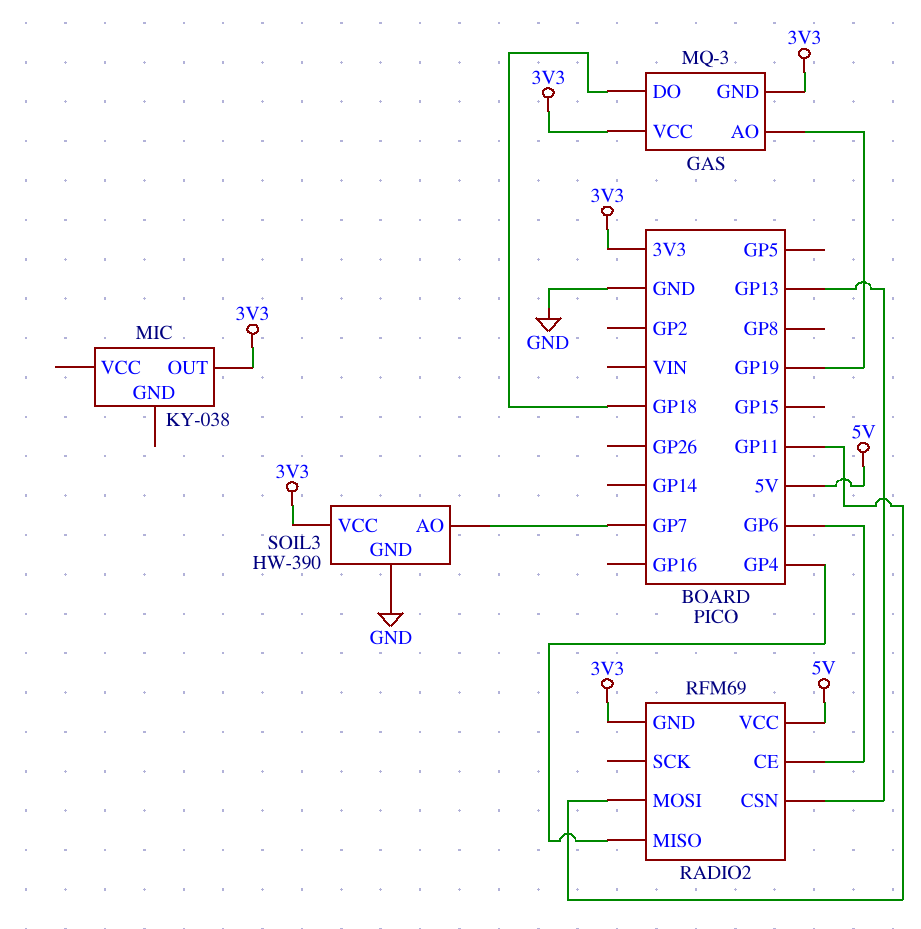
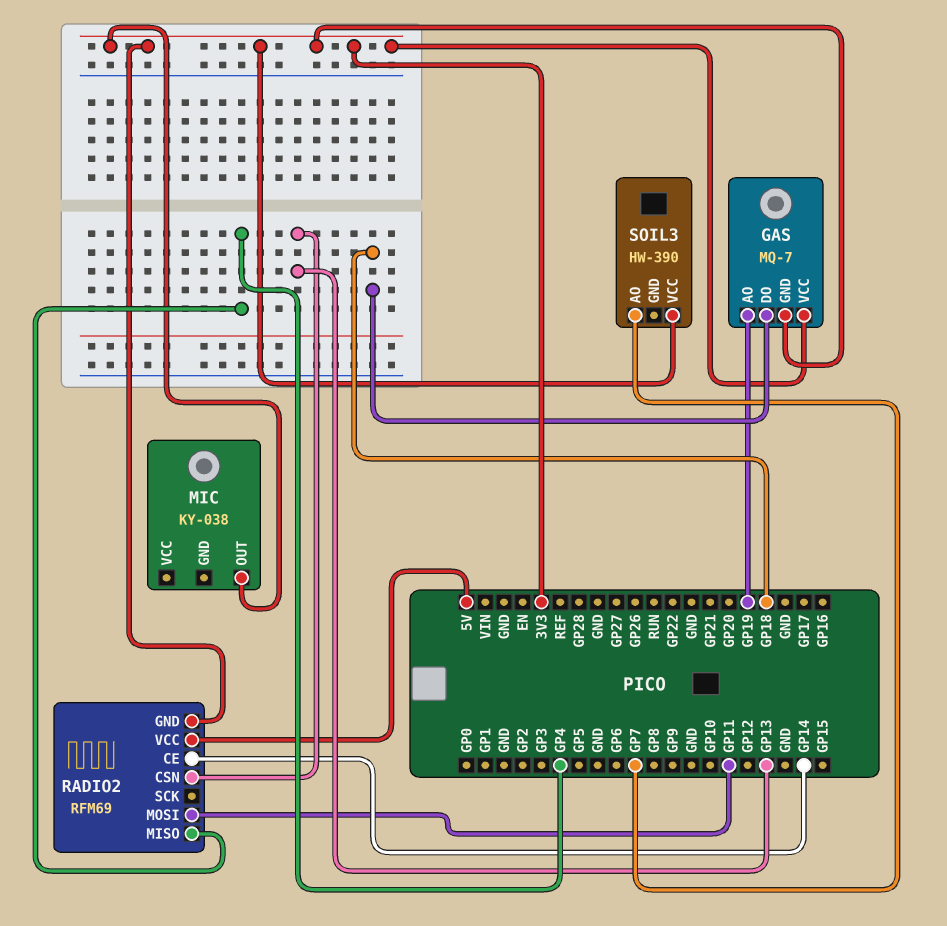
GAS: MQ-3 -> MQ-7
RADIO2 pin CE: GP6 -> GP14
SOIL3 pin GND: GND -> none

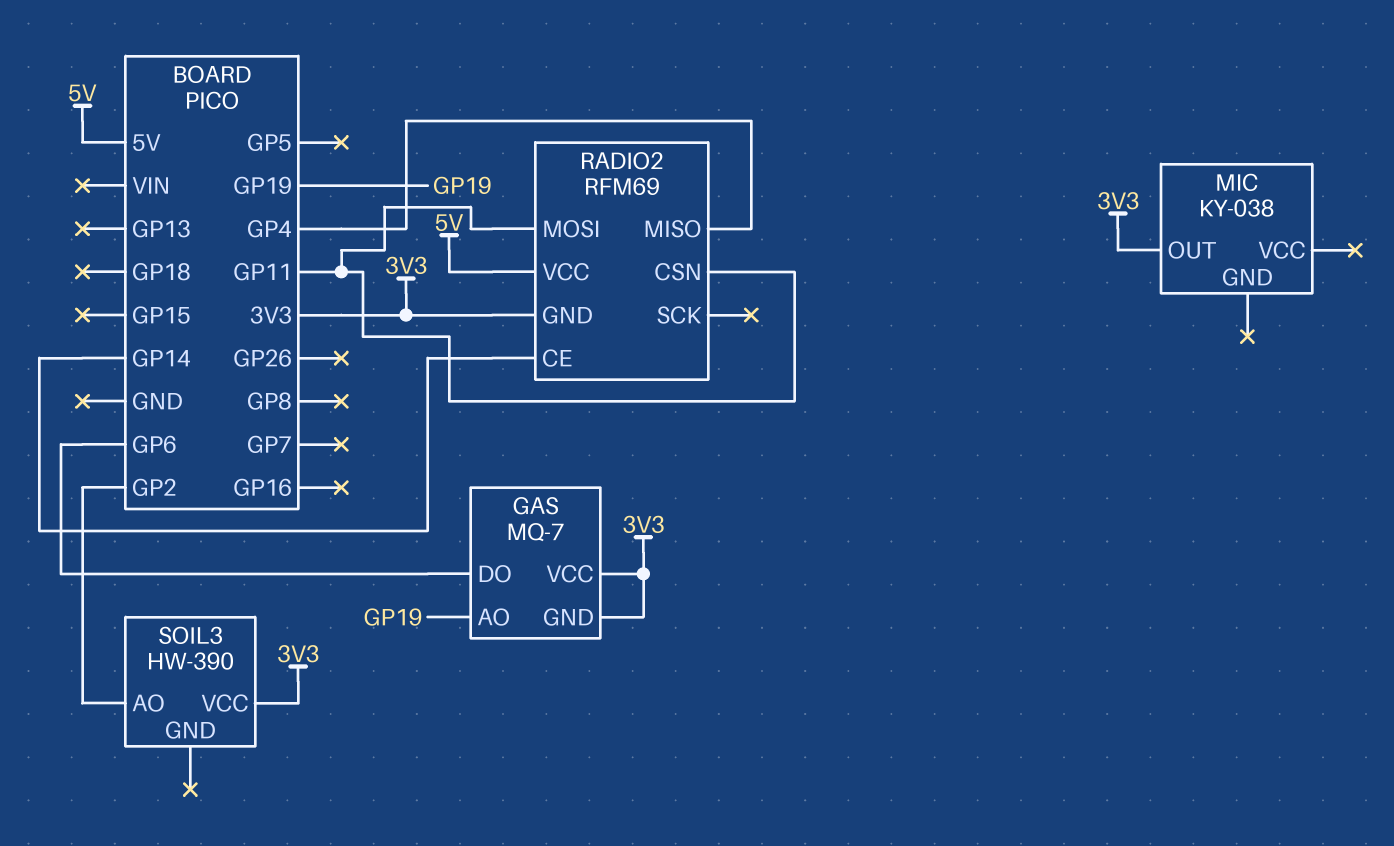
GAS pin DO: GP18 -> GP6
RADIO2 pin CSN: GP13 -> GP11
SOIL3 pin AO: GP7 -> GP2

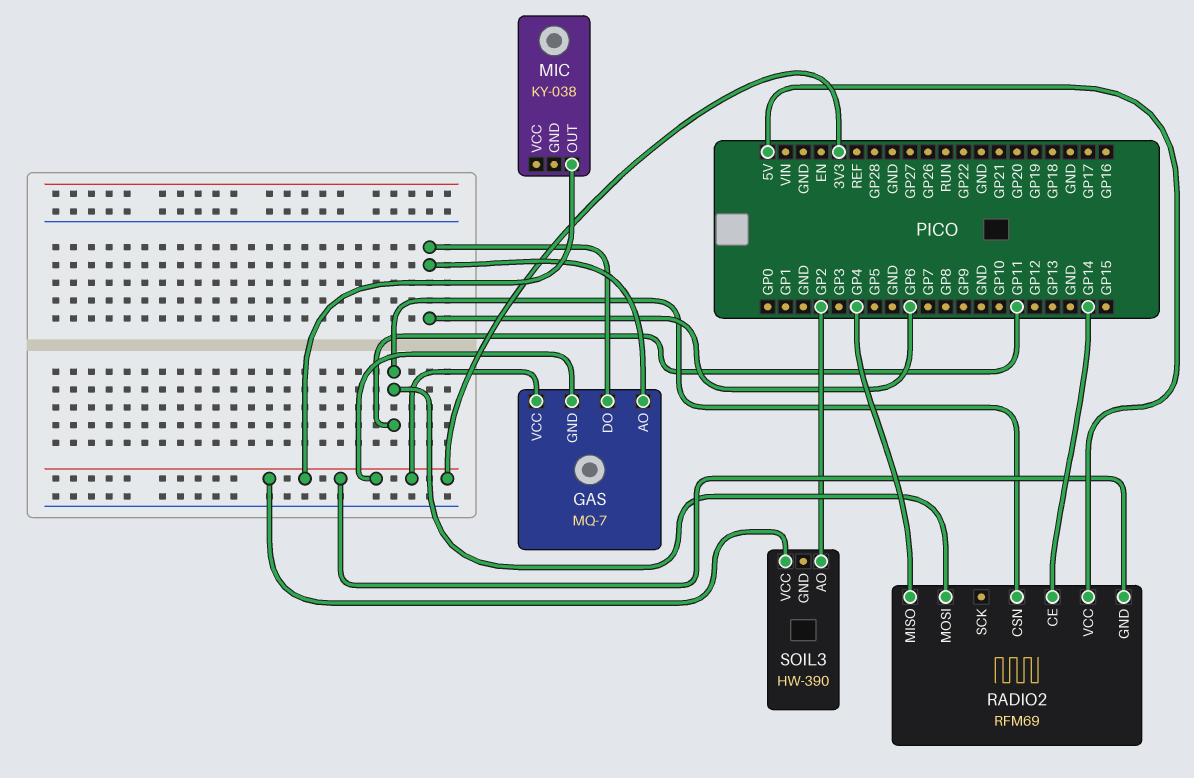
GAS pin AO: GP19 -> GP6

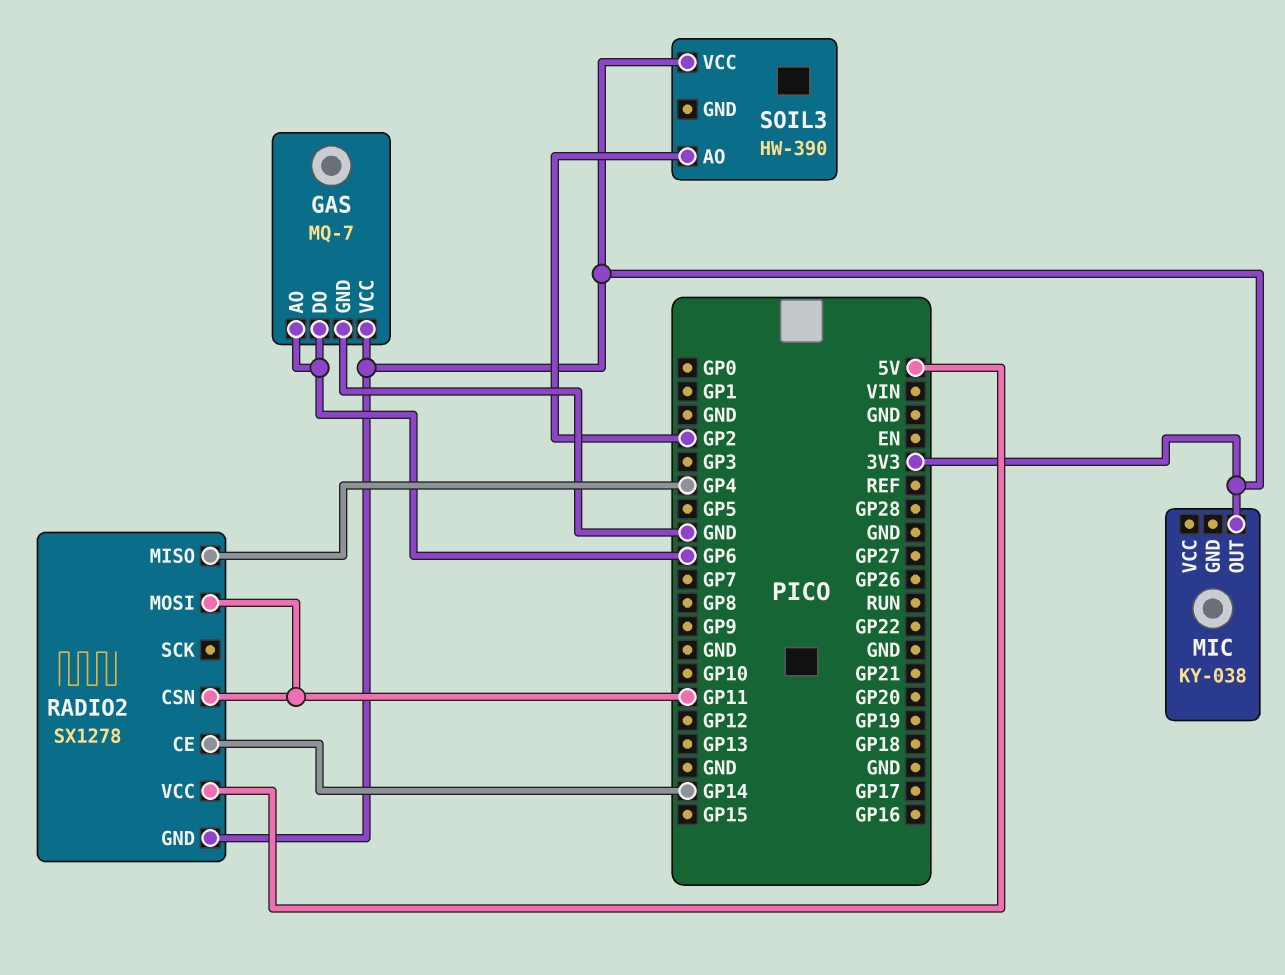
GAS pin GND: 3V3 -> GND
RADIO2: RFM69 -> SX1278

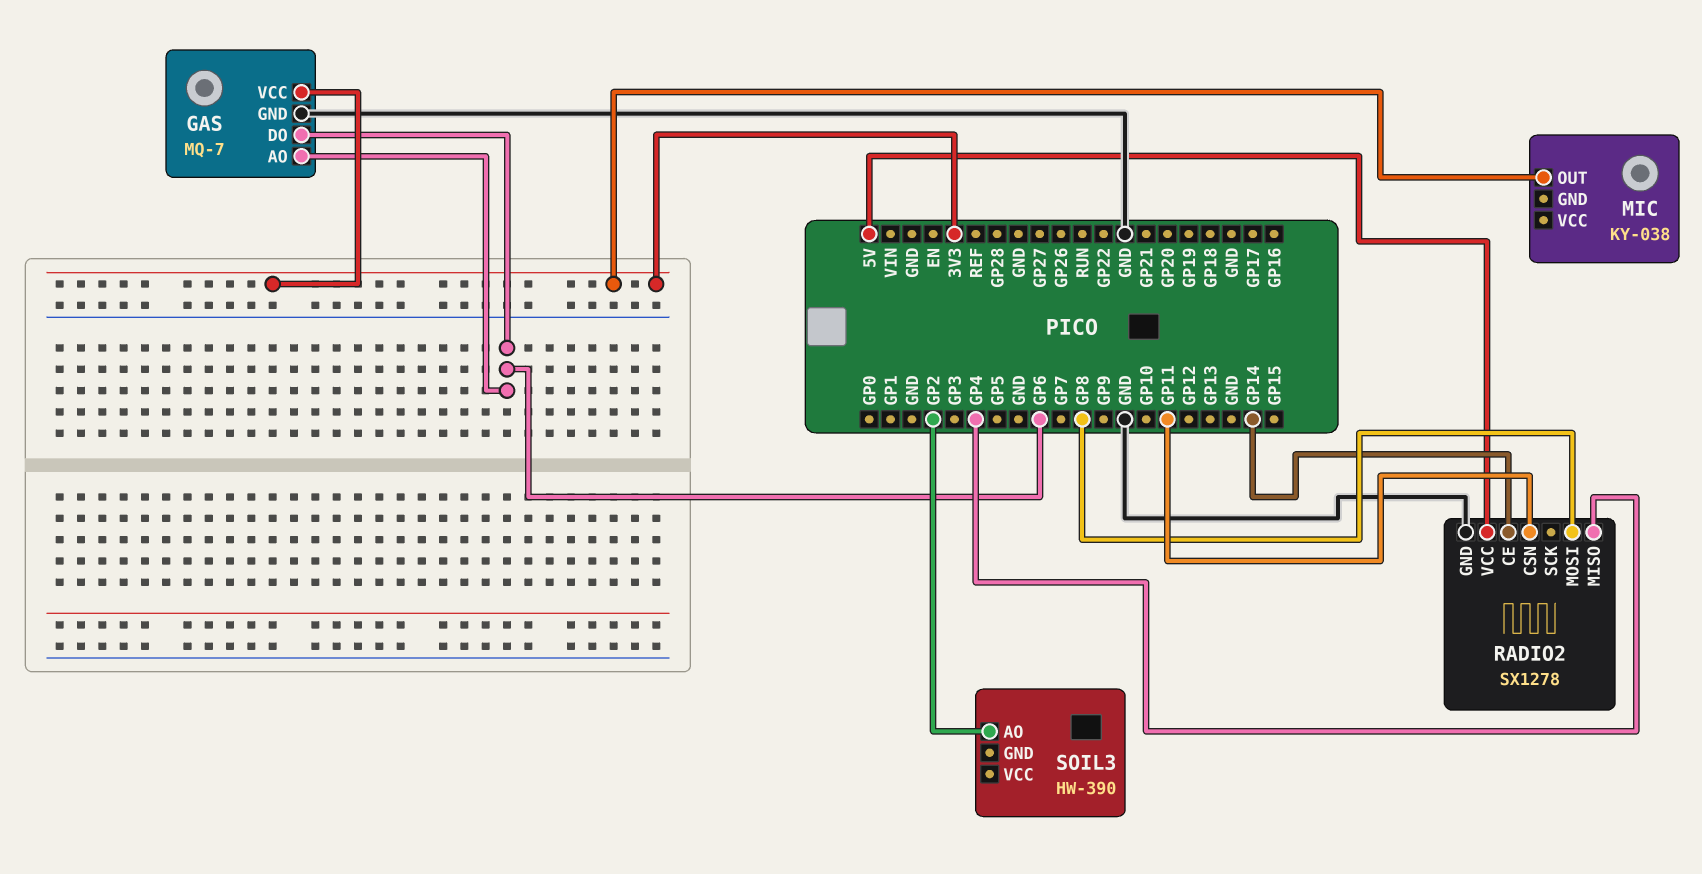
RADIO2 pin GND: 3V3 -> GND
RADIO2 pin MOSI: GP11 -> GP8
SOIL3 pin VCC: 3V3 -> none

